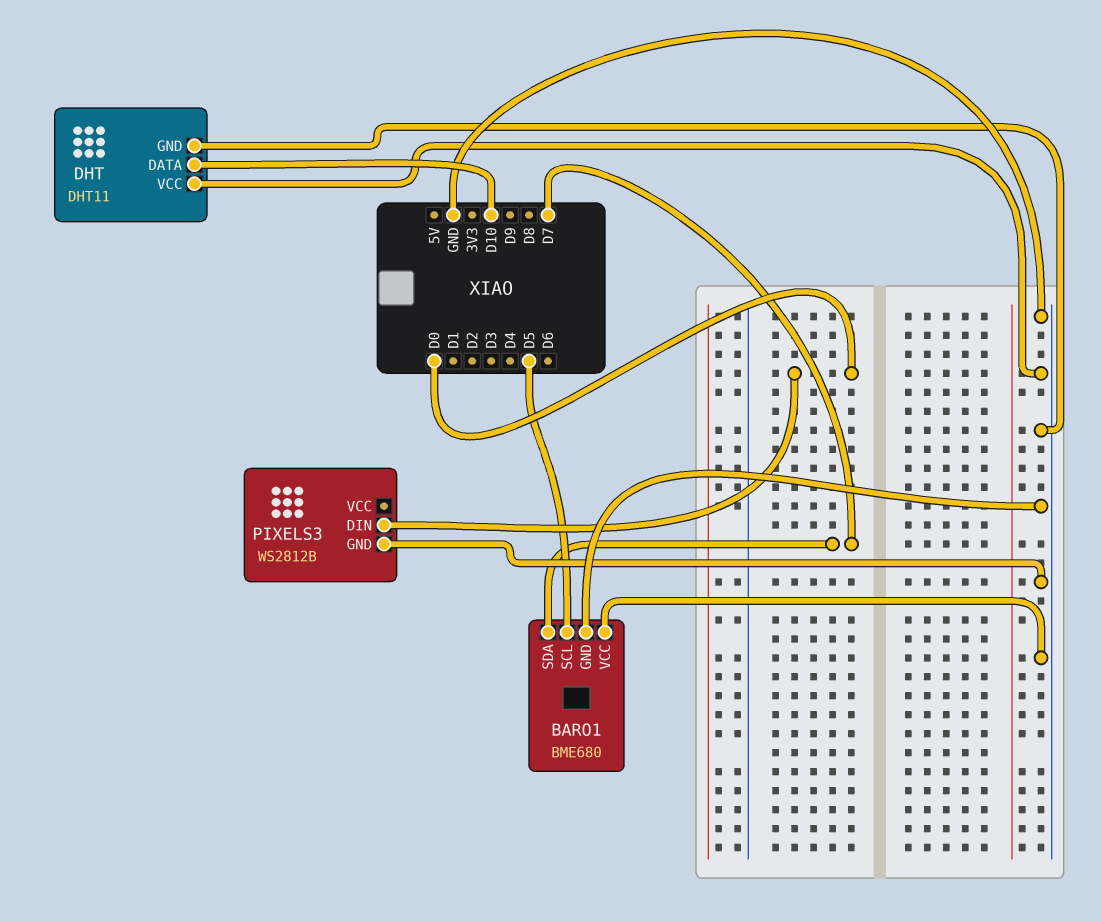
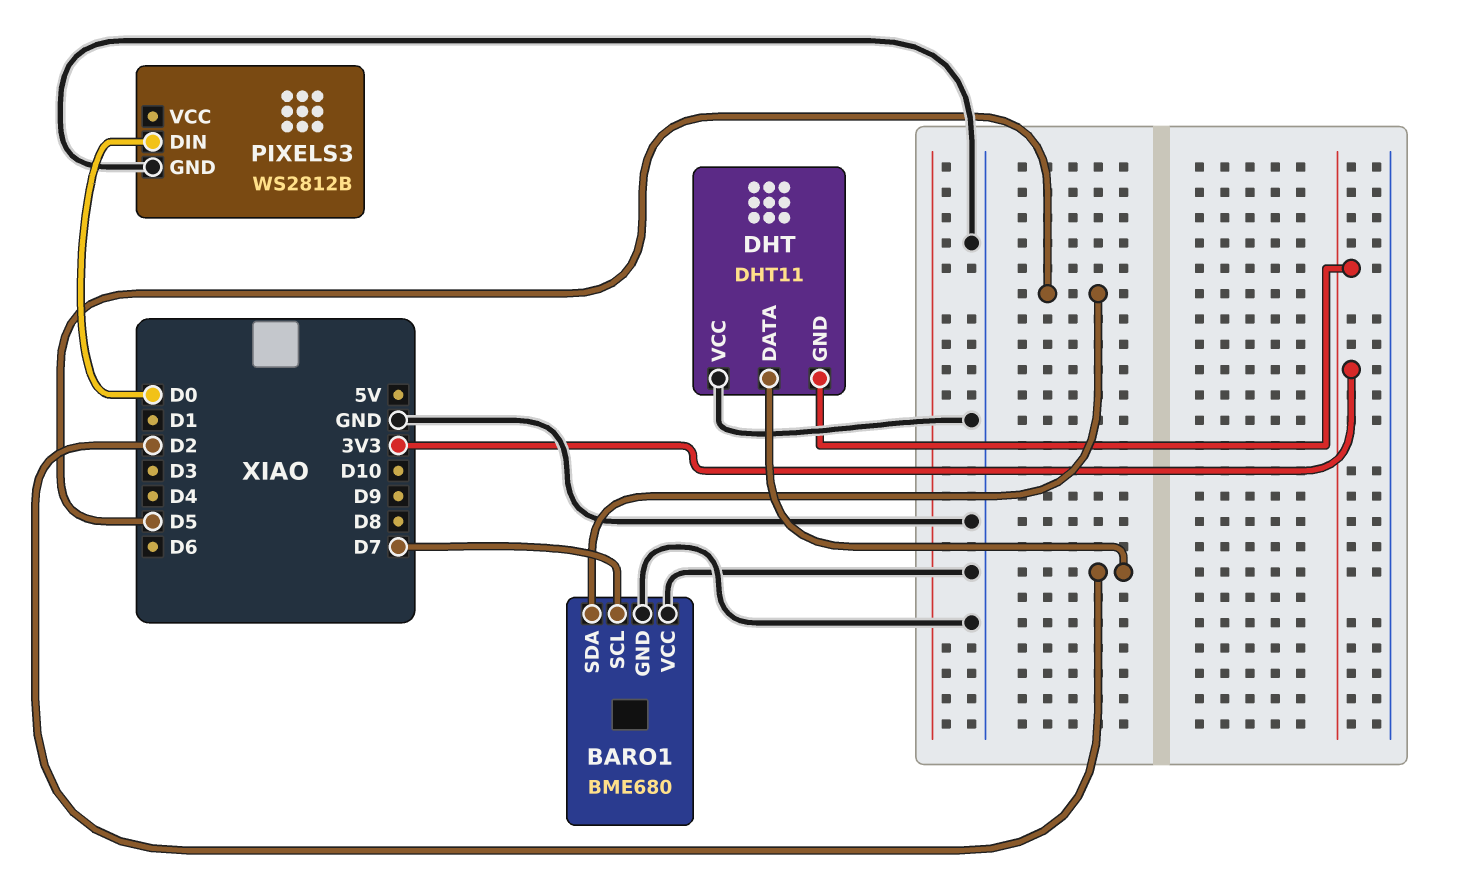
BARO1 pin SCL: D5 -> D7
BARO1 pin SDA: D7 -> D5
DHT pin DATA: D10 -> D2
DHT pin GND: GND -> 3V3

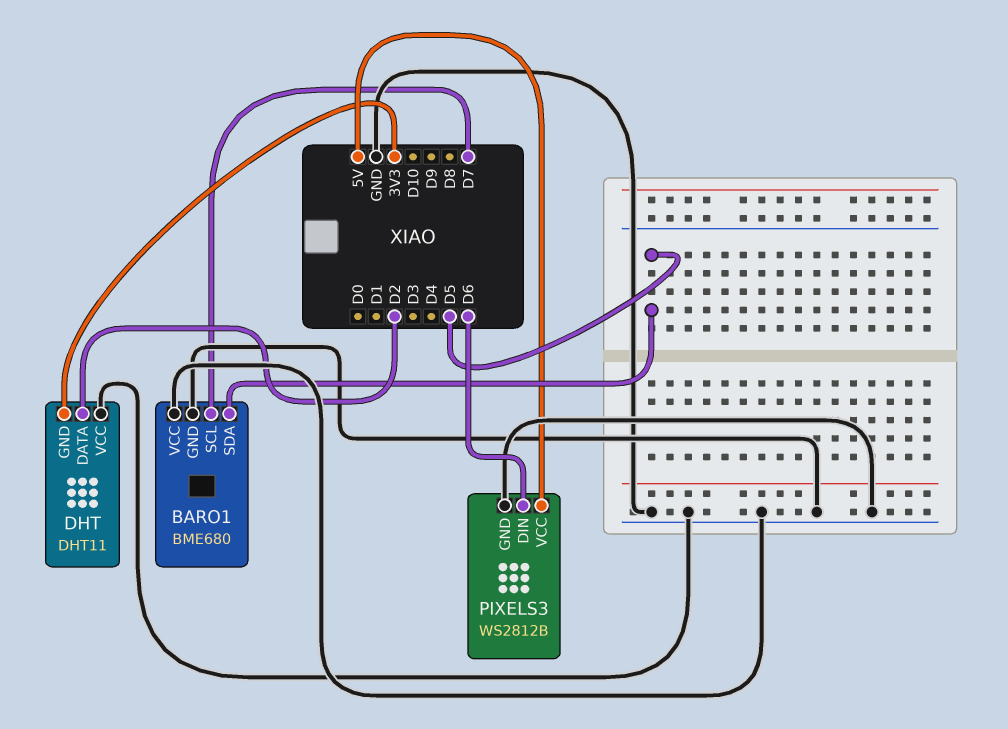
PIXELS3 pin DIN: D0 -> D6
PIXELS3 pin VCC: none -> 5V

